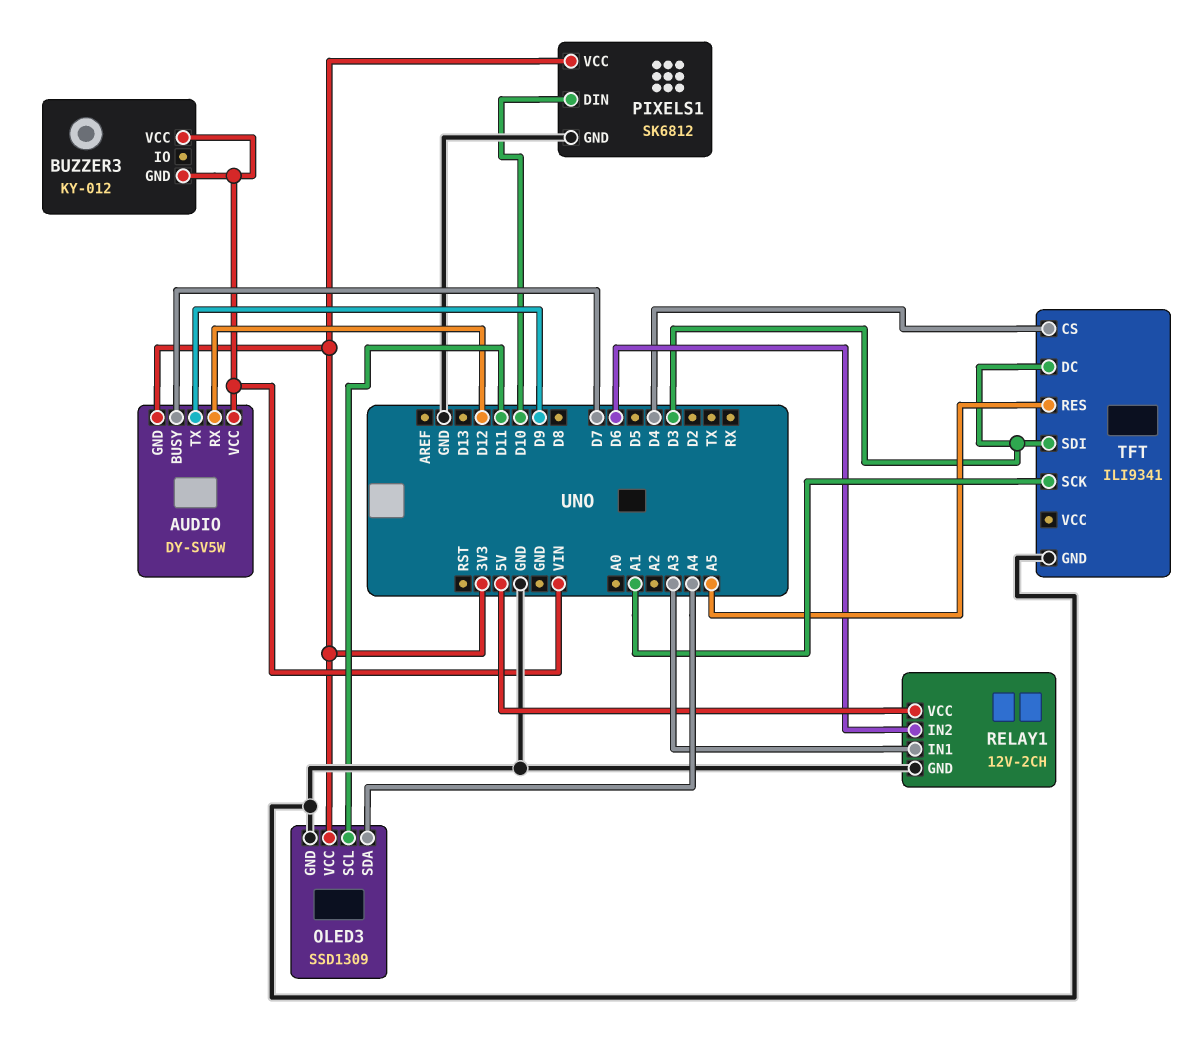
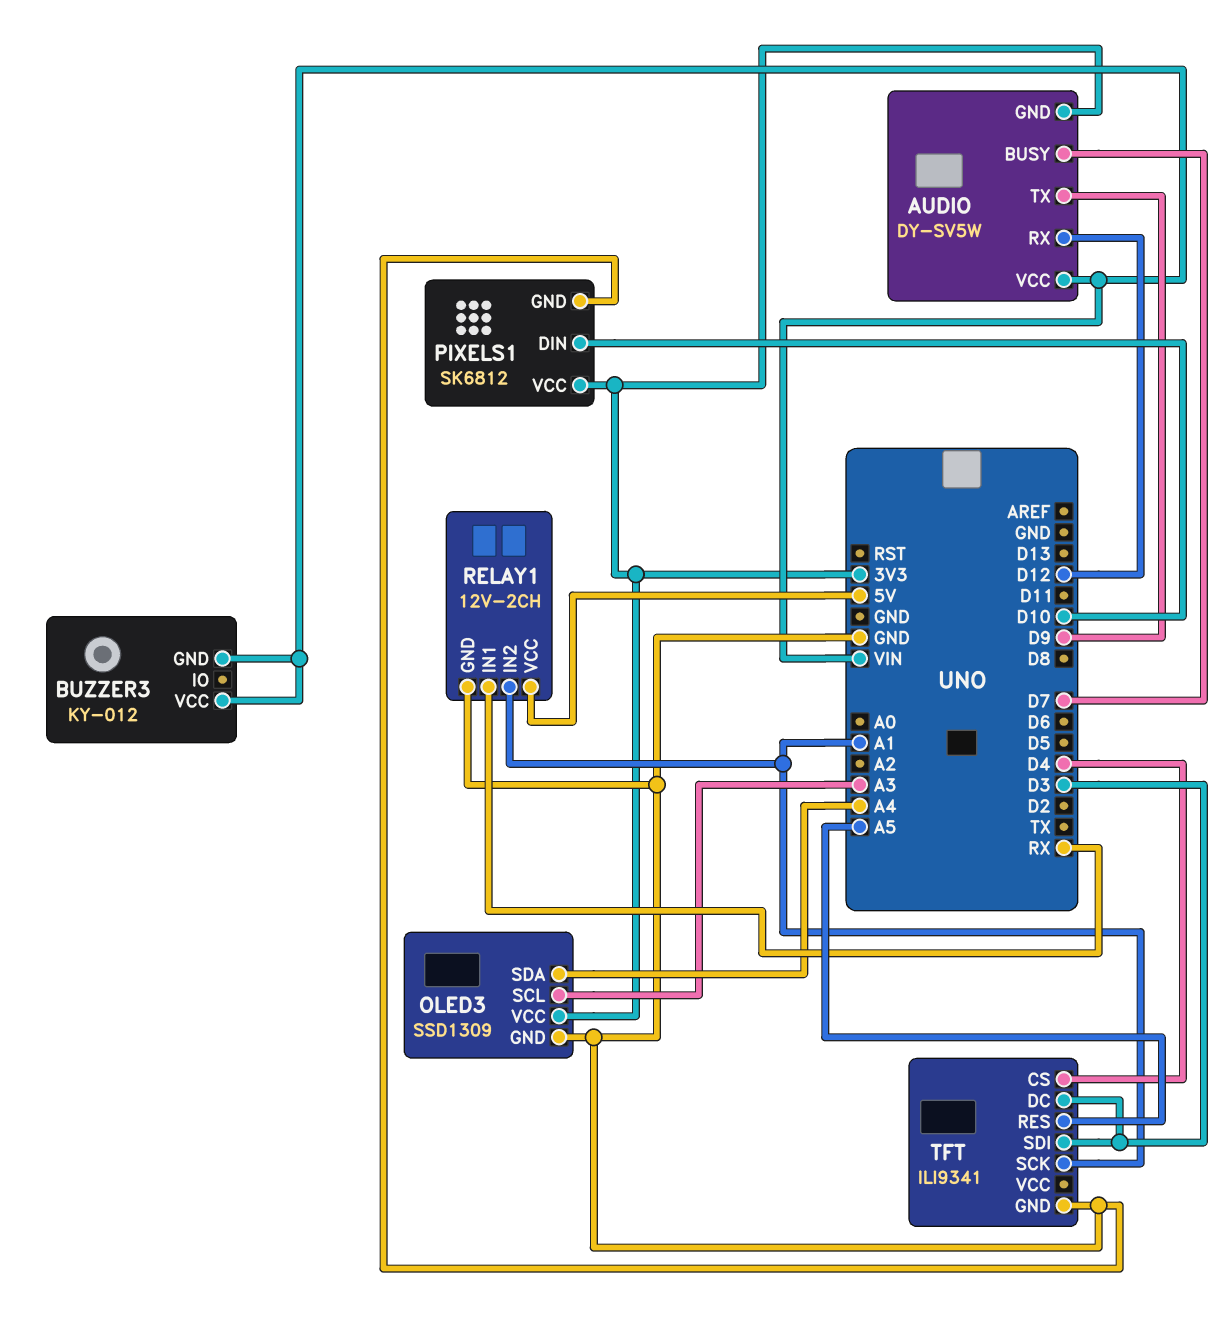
OLED3 pin SCL: D11 -> A3
RELAY1 pin IN1: A3 -> RX
RELAY1 pin IN2: D6 -> A1

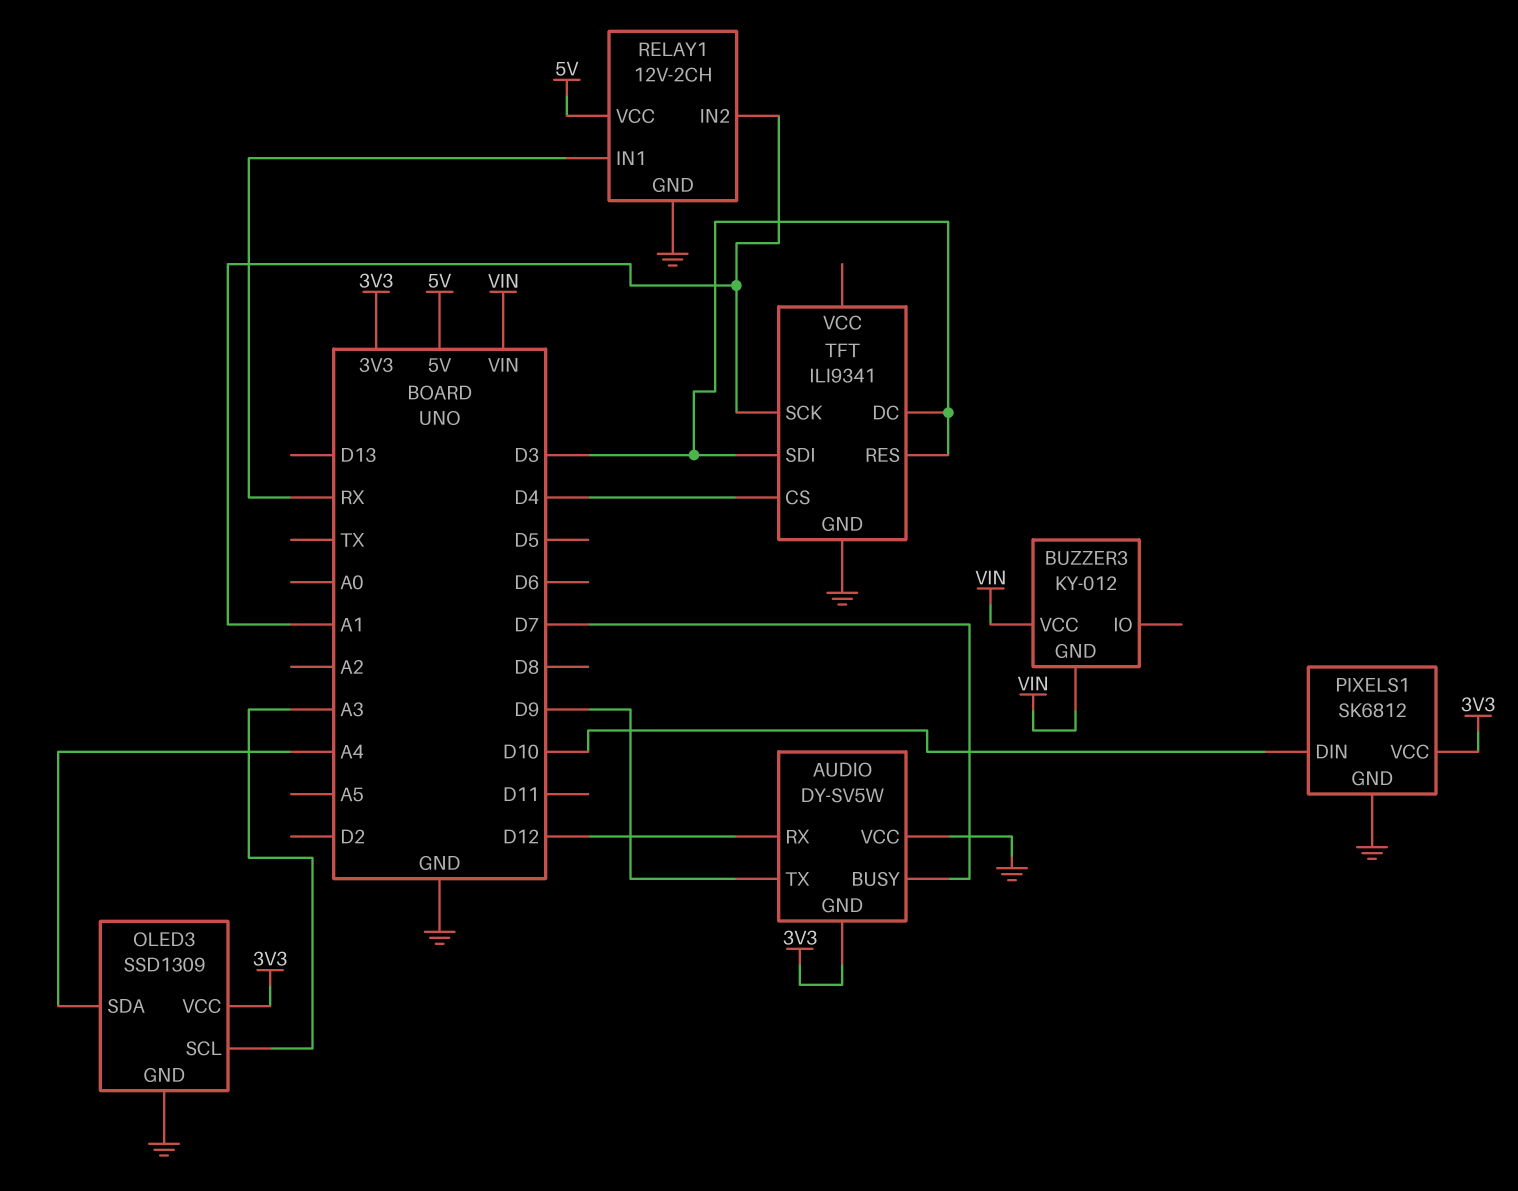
AUDIO pin VCC: VIN -> GND
TFT pin RES: A5 -> D3

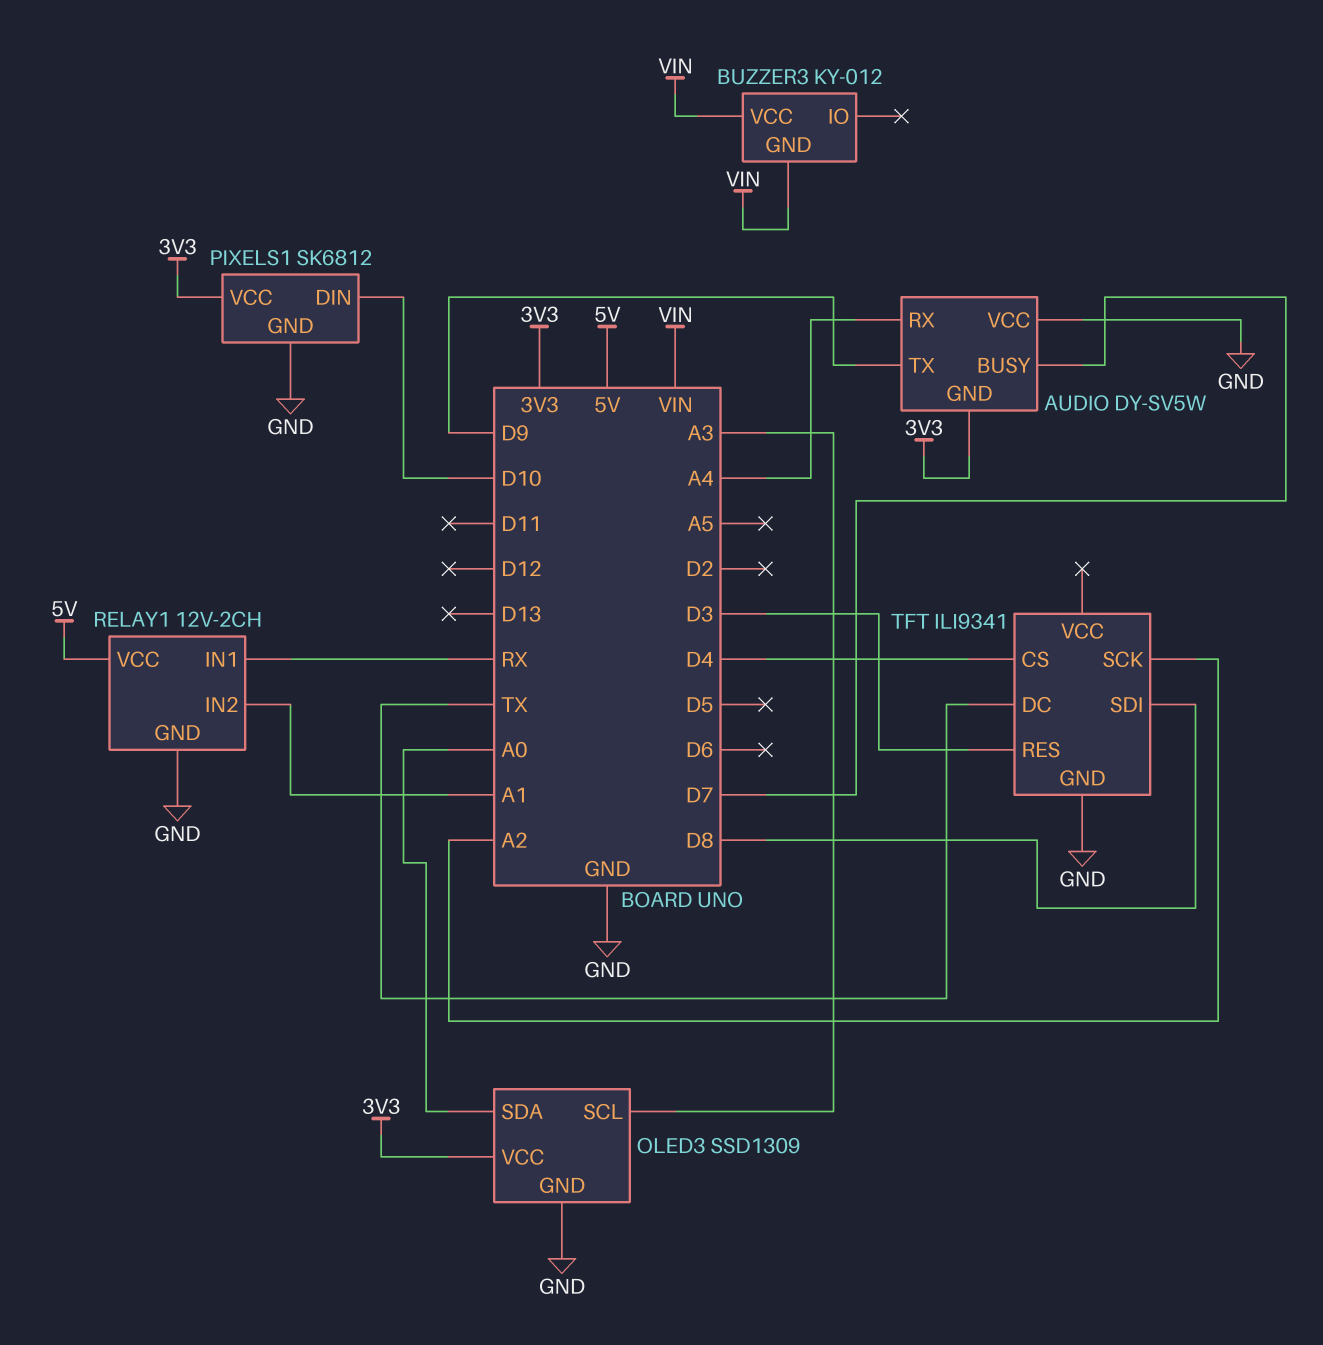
AUDIO pin RX: D12 -> A4
OLED3 pin SDA: A4 -> A0
TFT pin DC: D3 -> TX
TFT pin SCK: A1 -> A2
TFT pin SDI: D3 -> D8

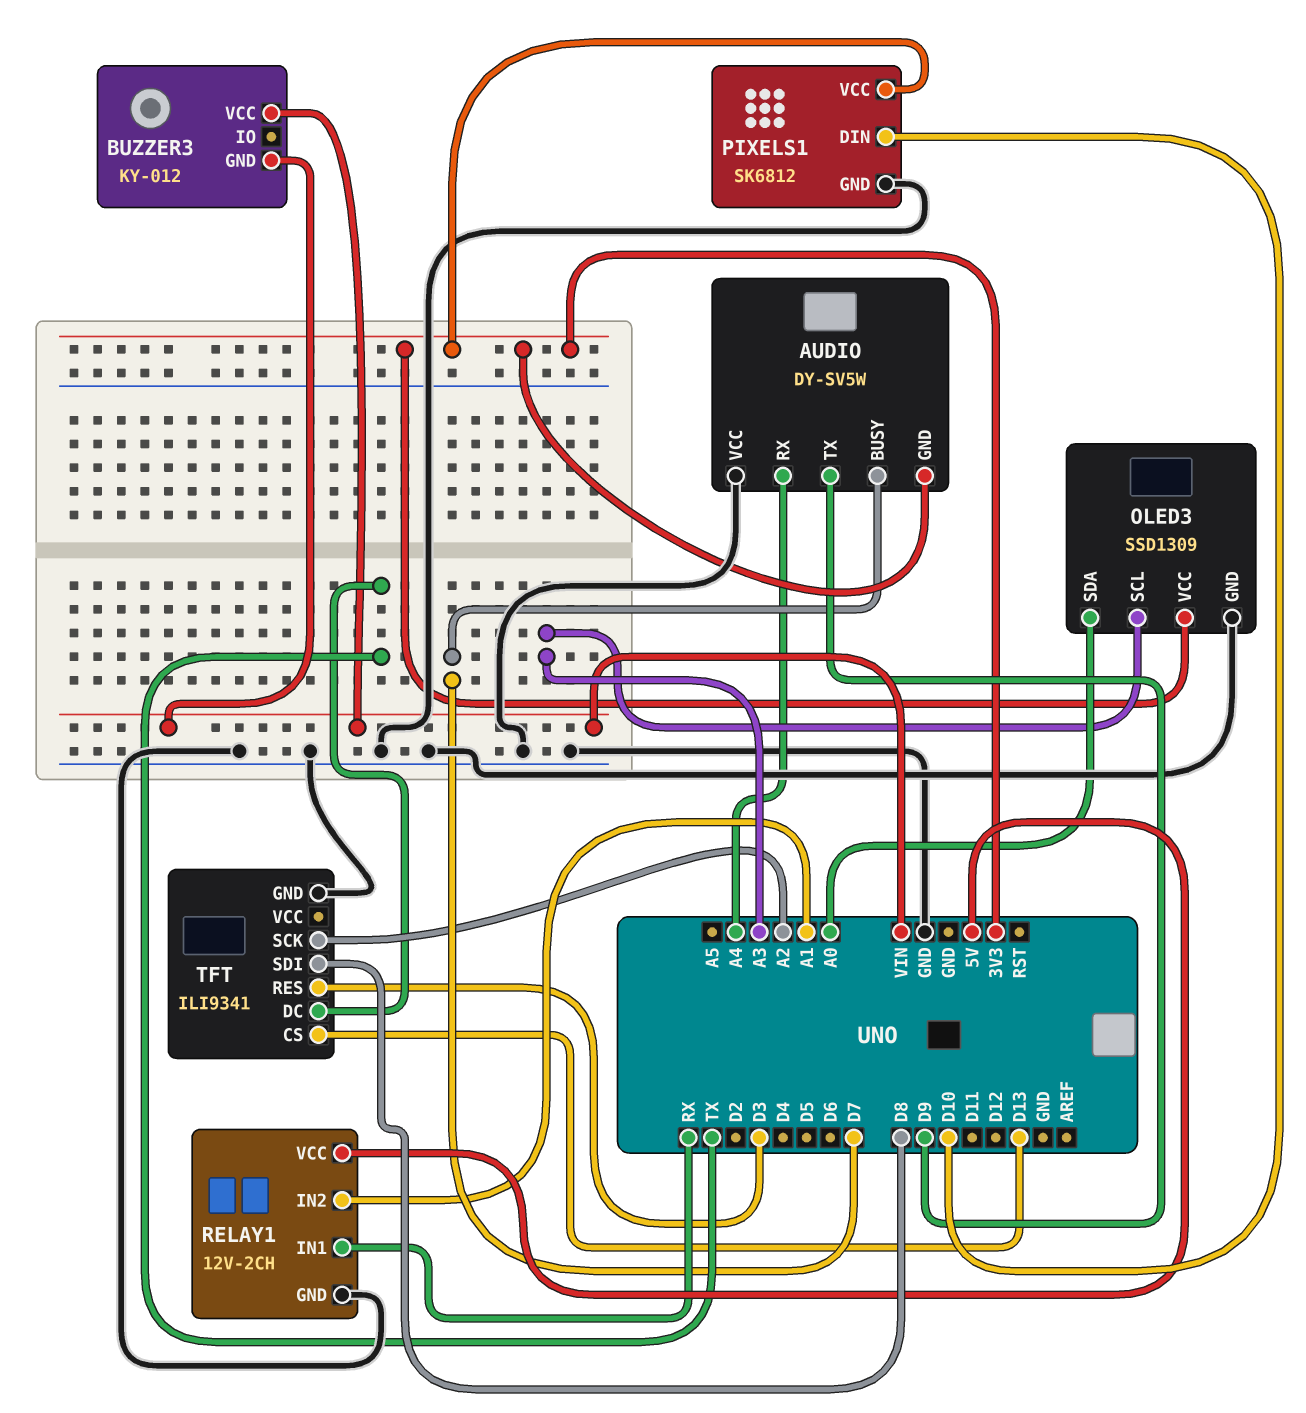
TFT pin CS: D4 -> D13

